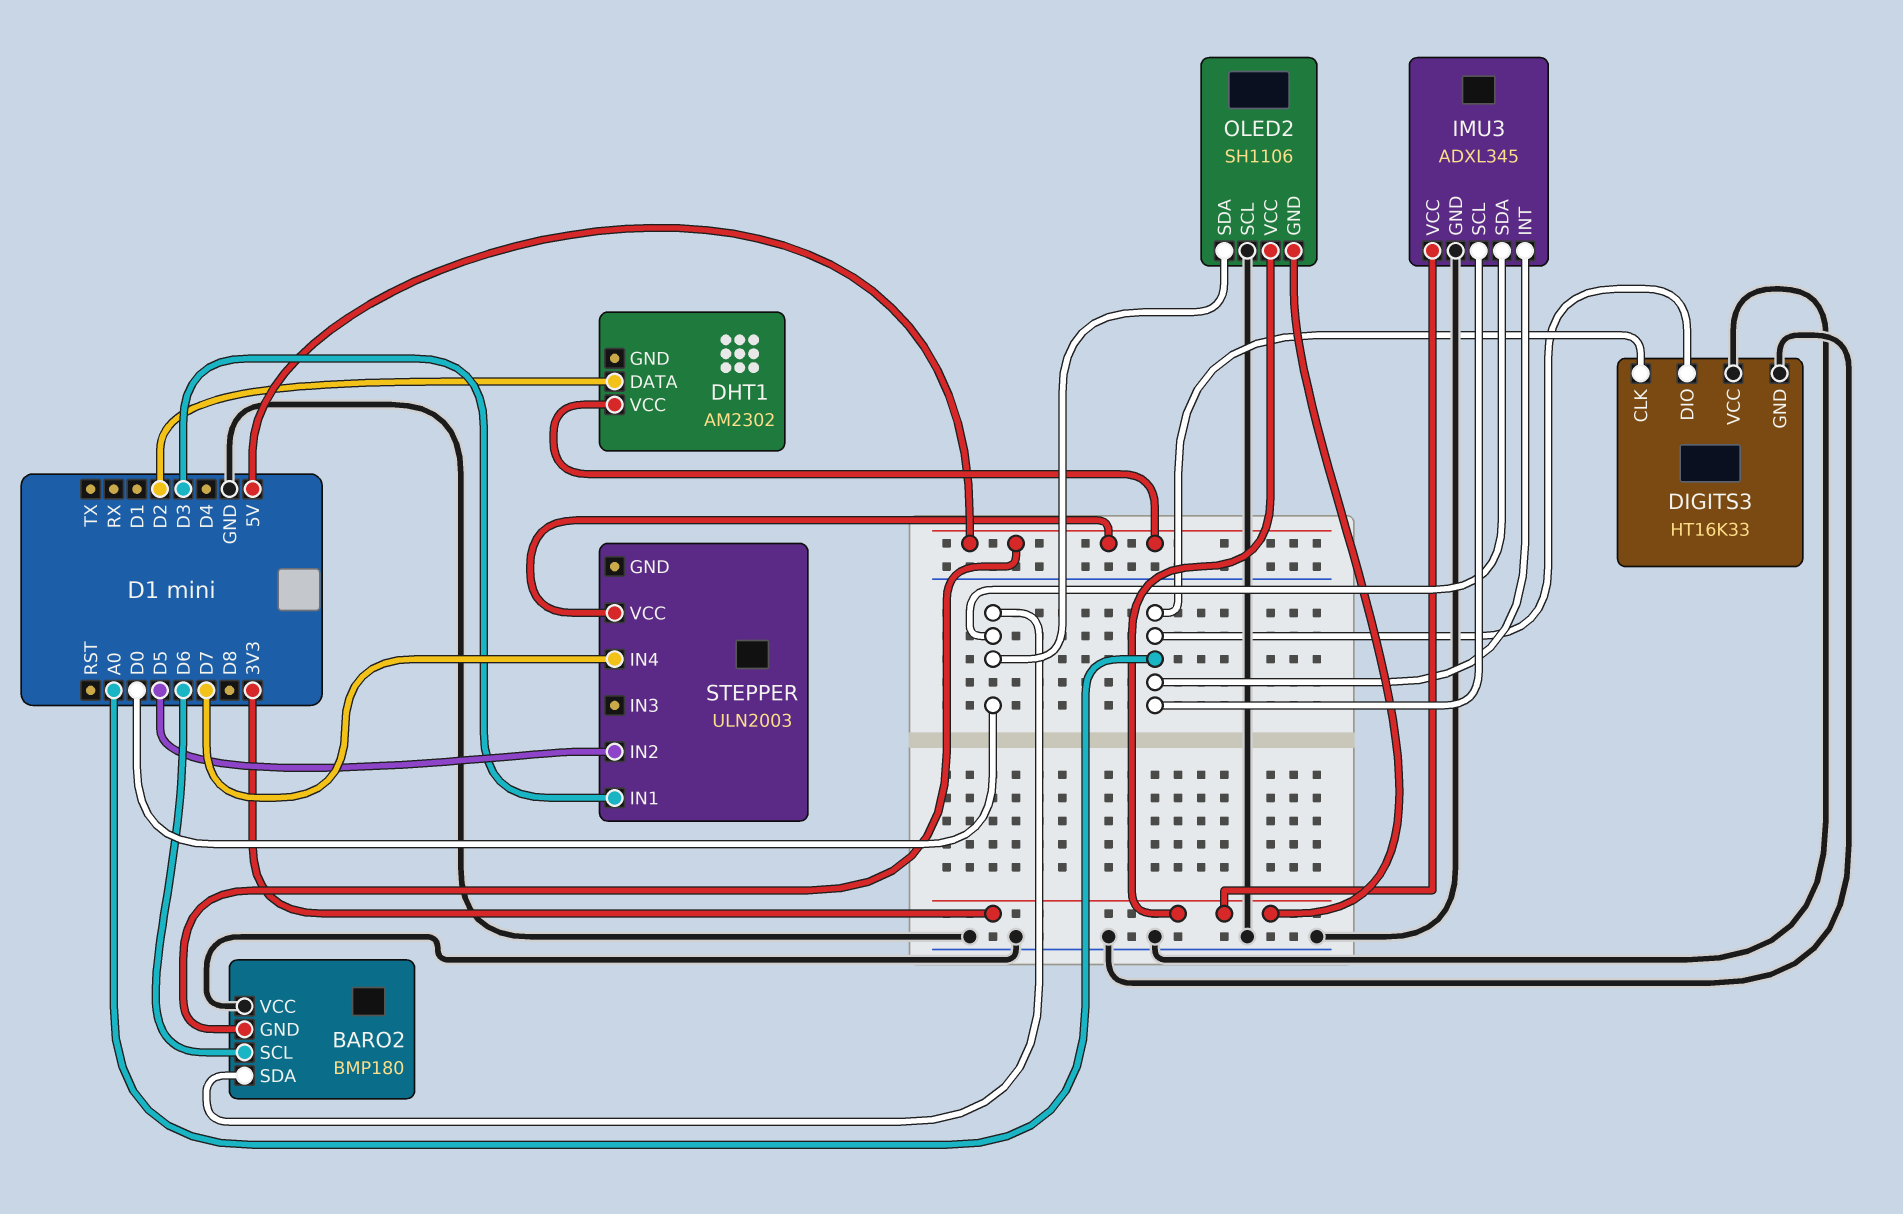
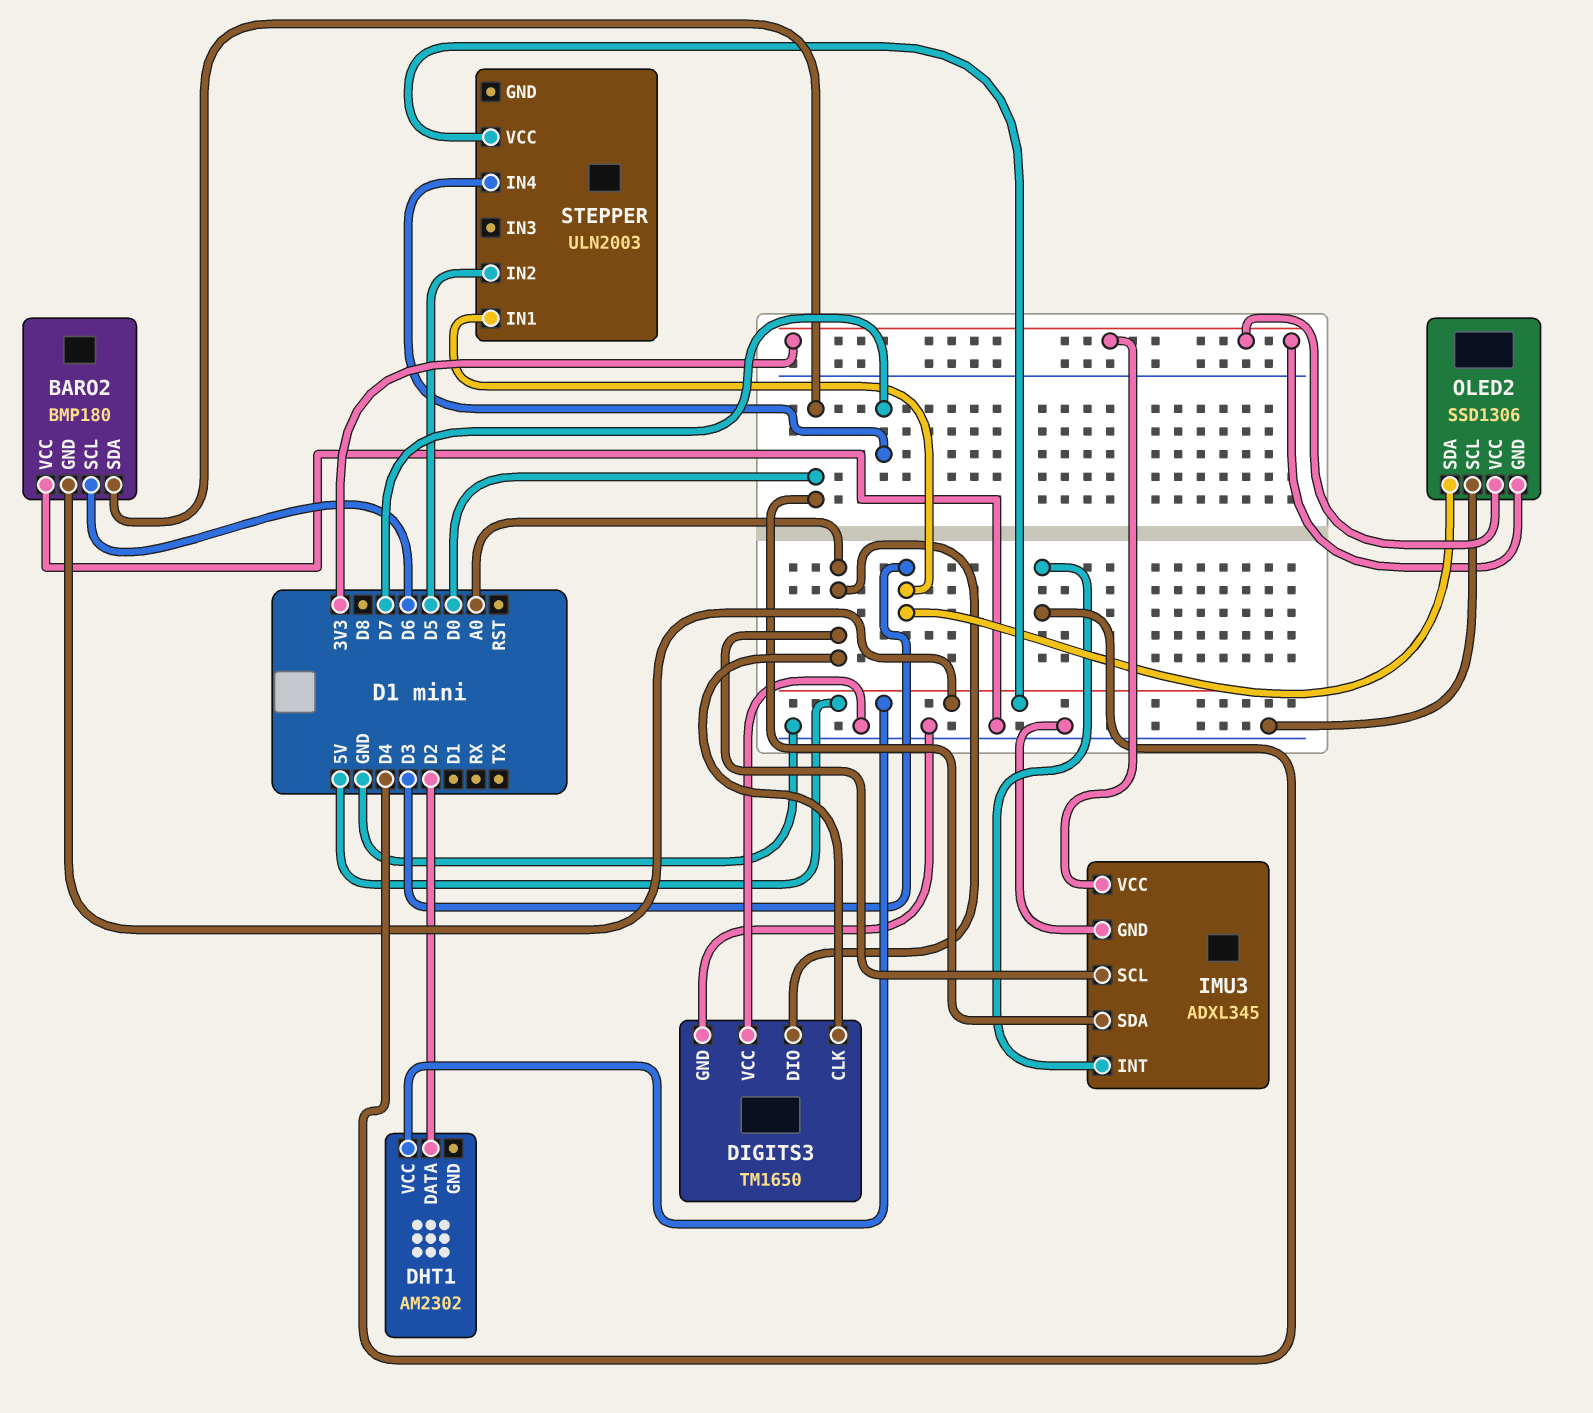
DIGITS3: HT16K33 -> TM1650
IMU3 pin INT: A0 -> D4
OLED2: SH1106 -> SSD1306
OLED2 pin SDA: D0 -> D3

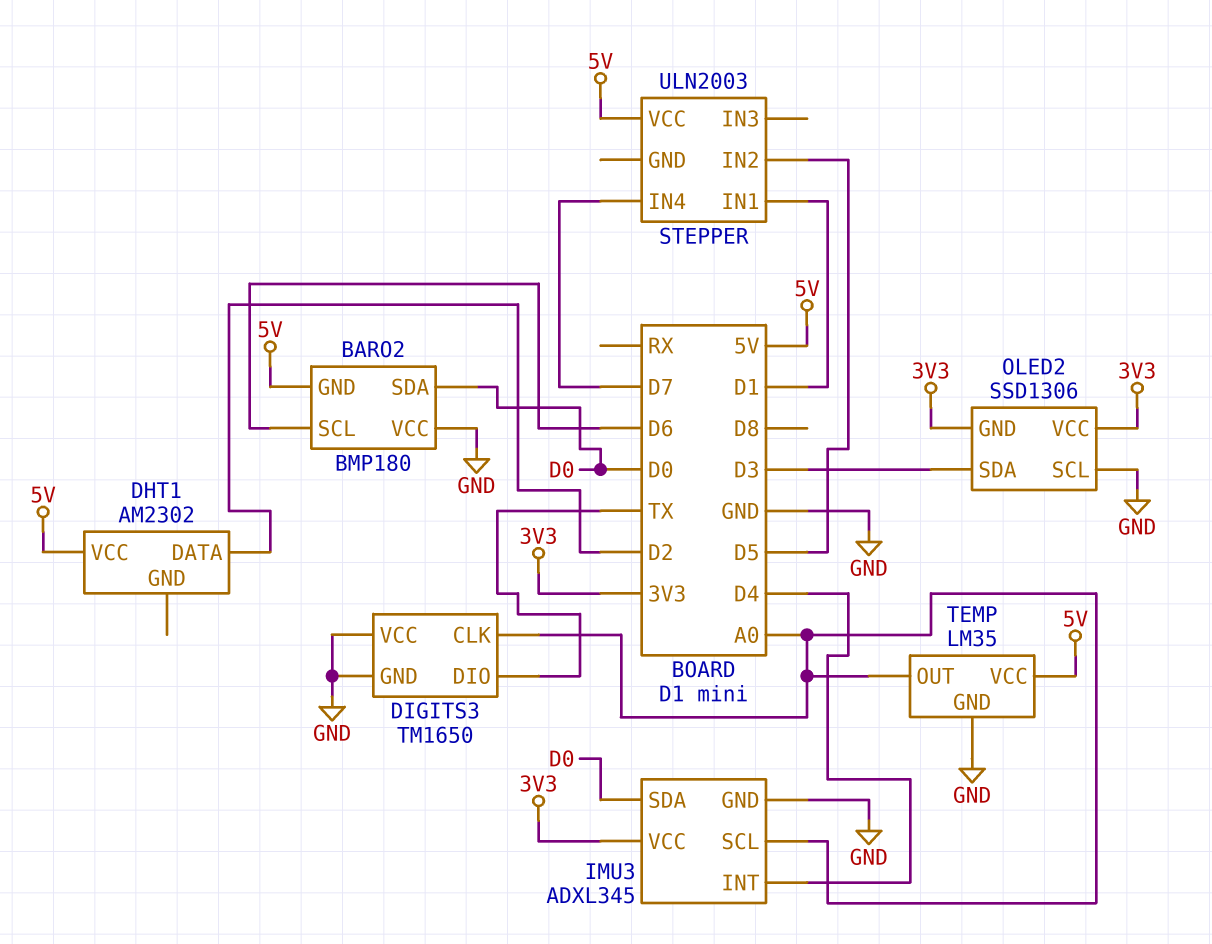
DIGITS3 pin DIO: A0 -> TX
STEPPER pin IN1: D3 -> D1
TEMP: none -> LM35
TEMP pin GND: none -> GND
TEMP pin OUT: none -> A0
TEMP pin VCC: none -> 5V

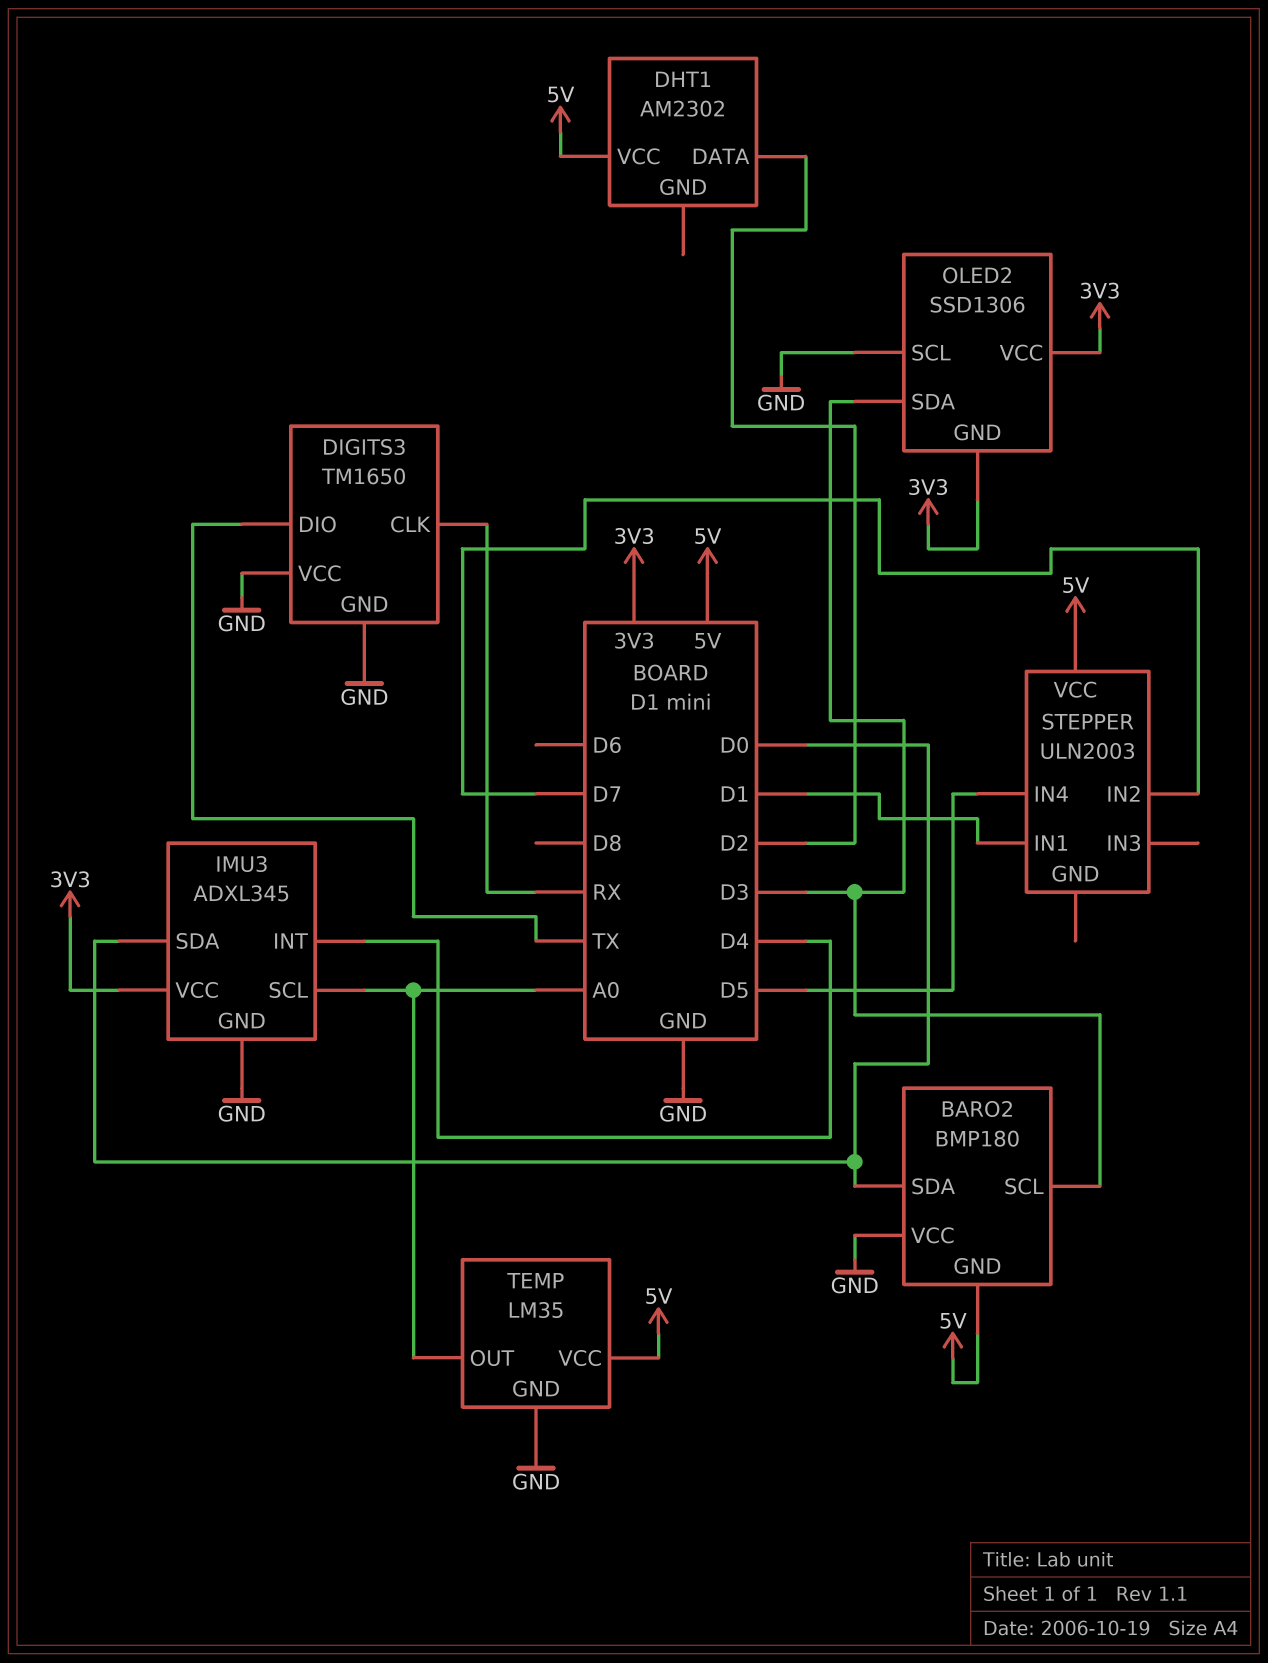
BARO2 pin SCL: D6 -> D3
DIGITS3 pin CLK: A0 -> RX
STEPPER pin IN2: D5 -> D7
STEPPER pin IN4: D7 -> D5

